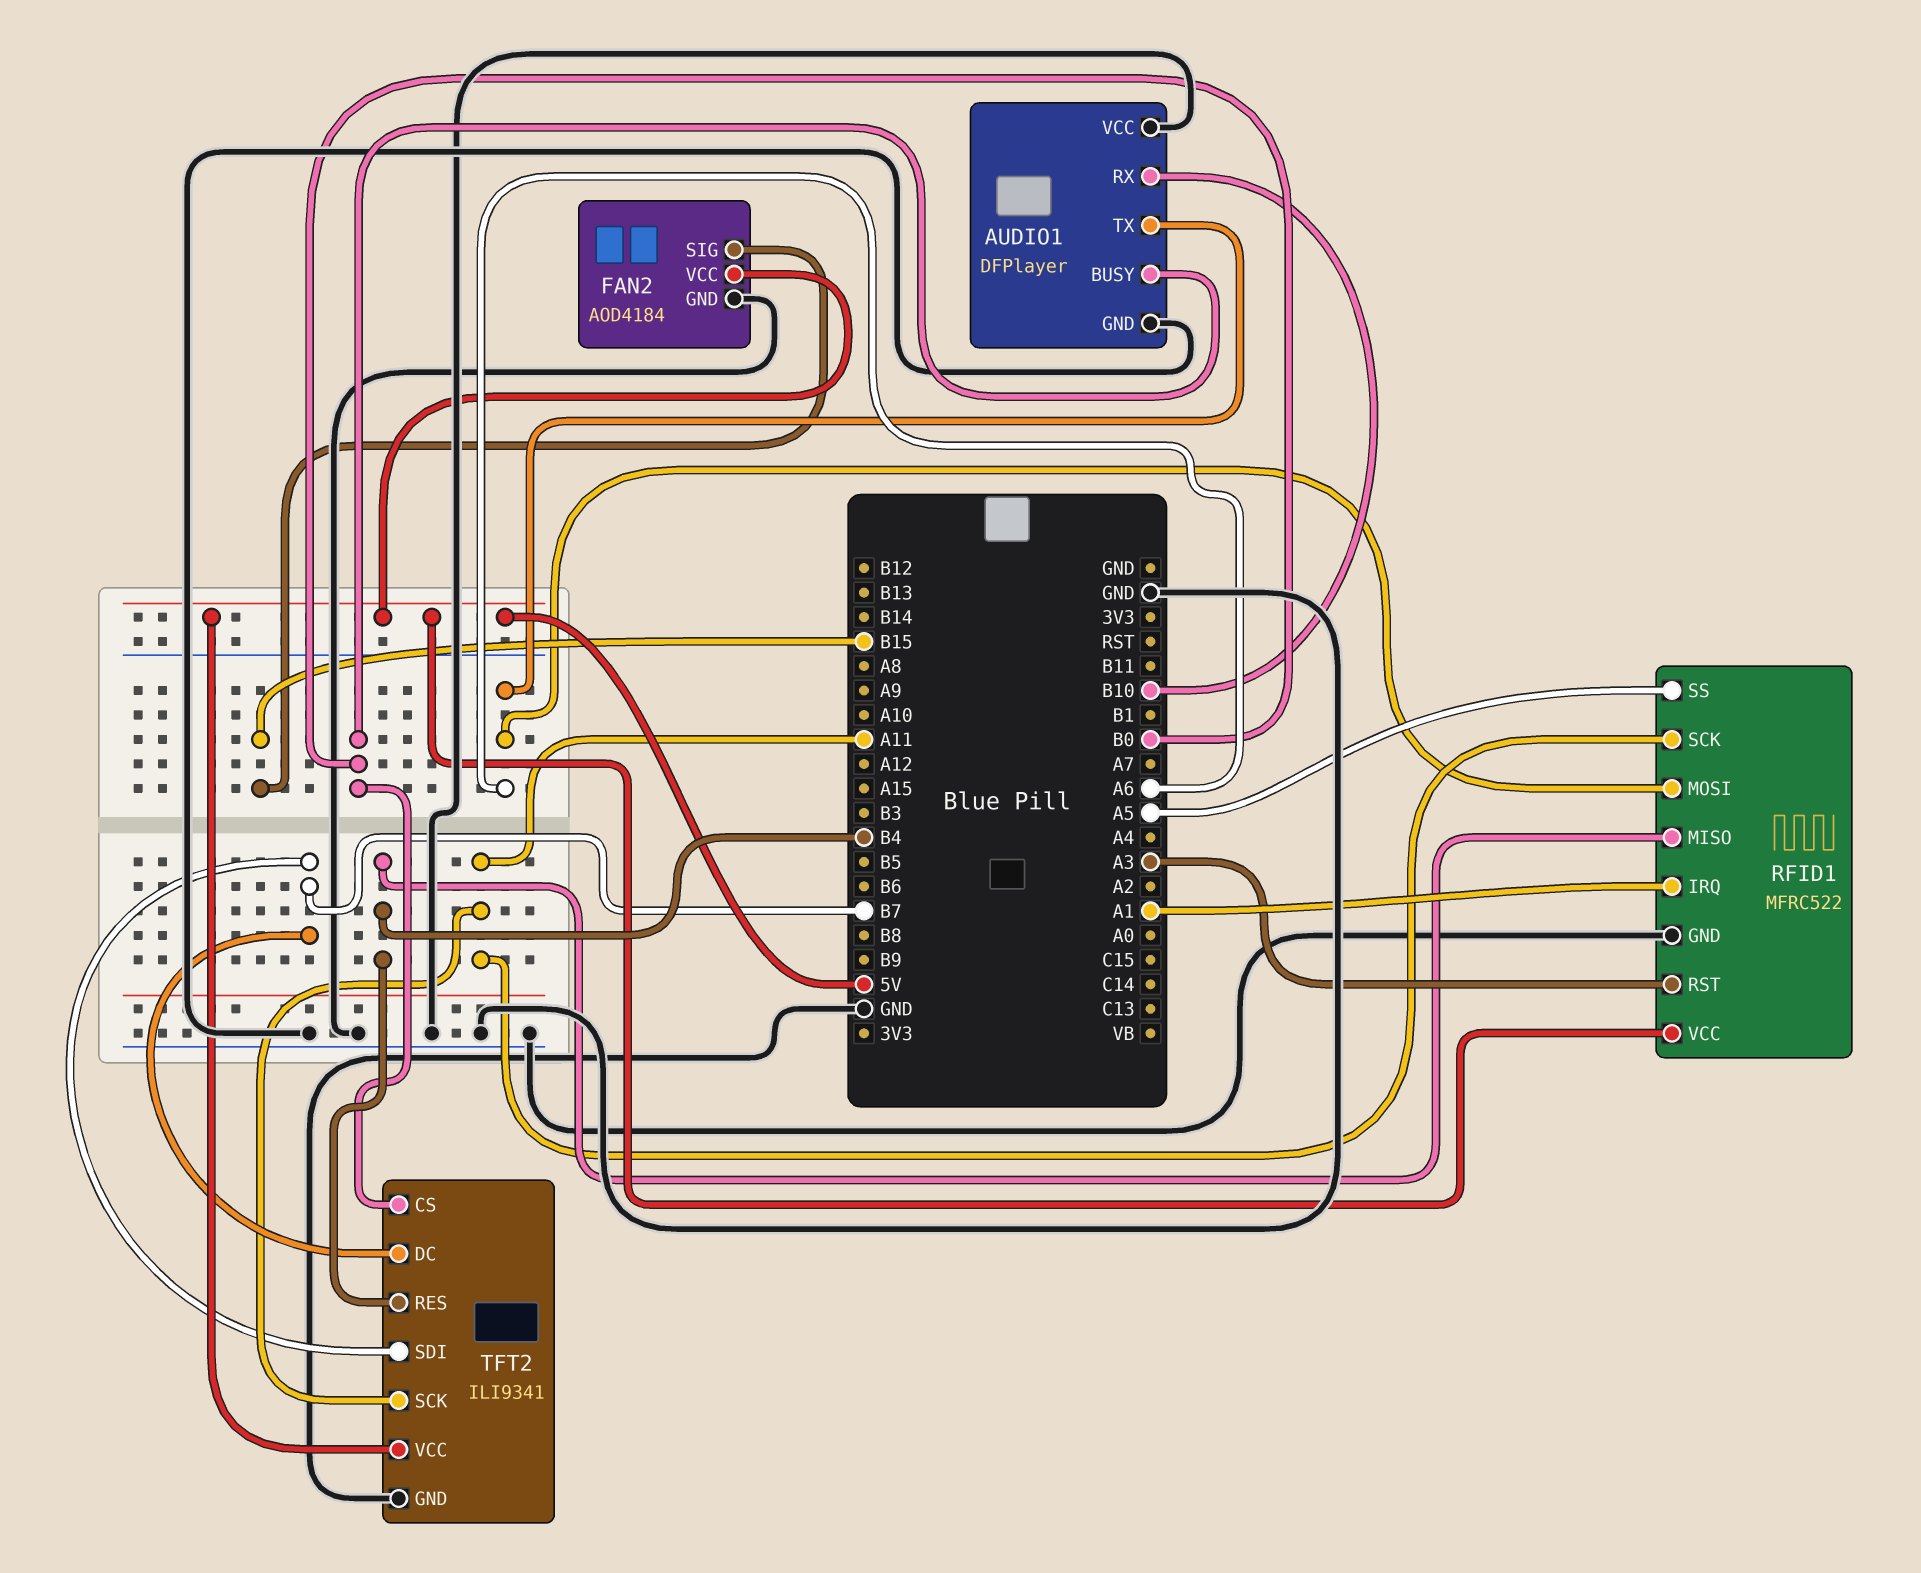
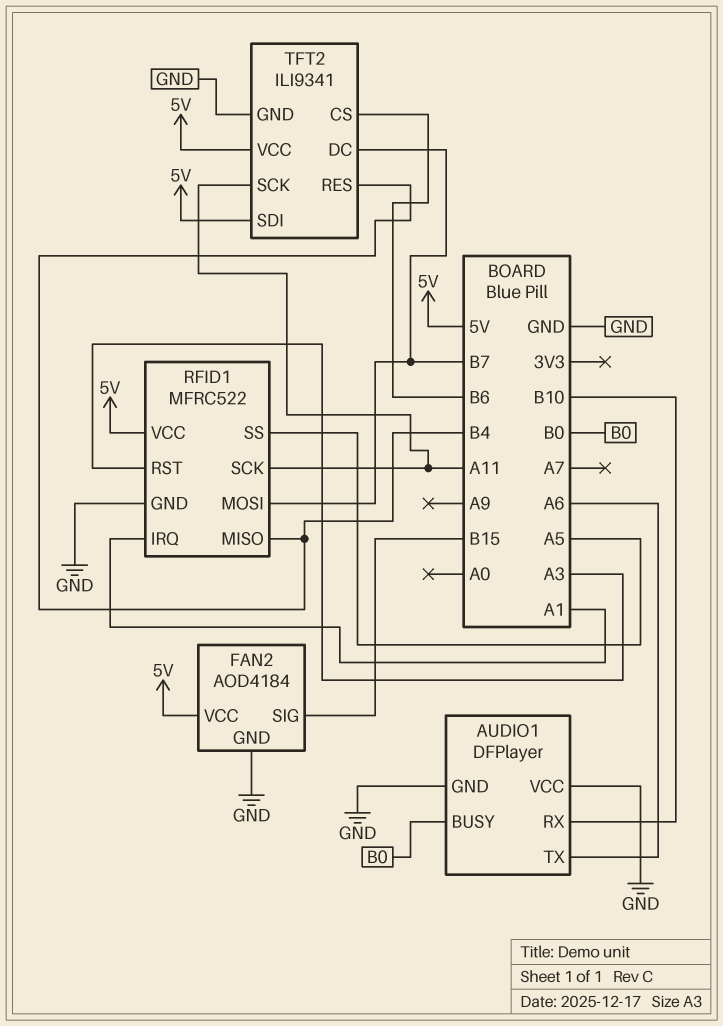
RFID1 pin MOSI: A6 -> B7
TFT2 pin CS: B0 -> B6
TFT2 pin SDI: B7 -> 5V

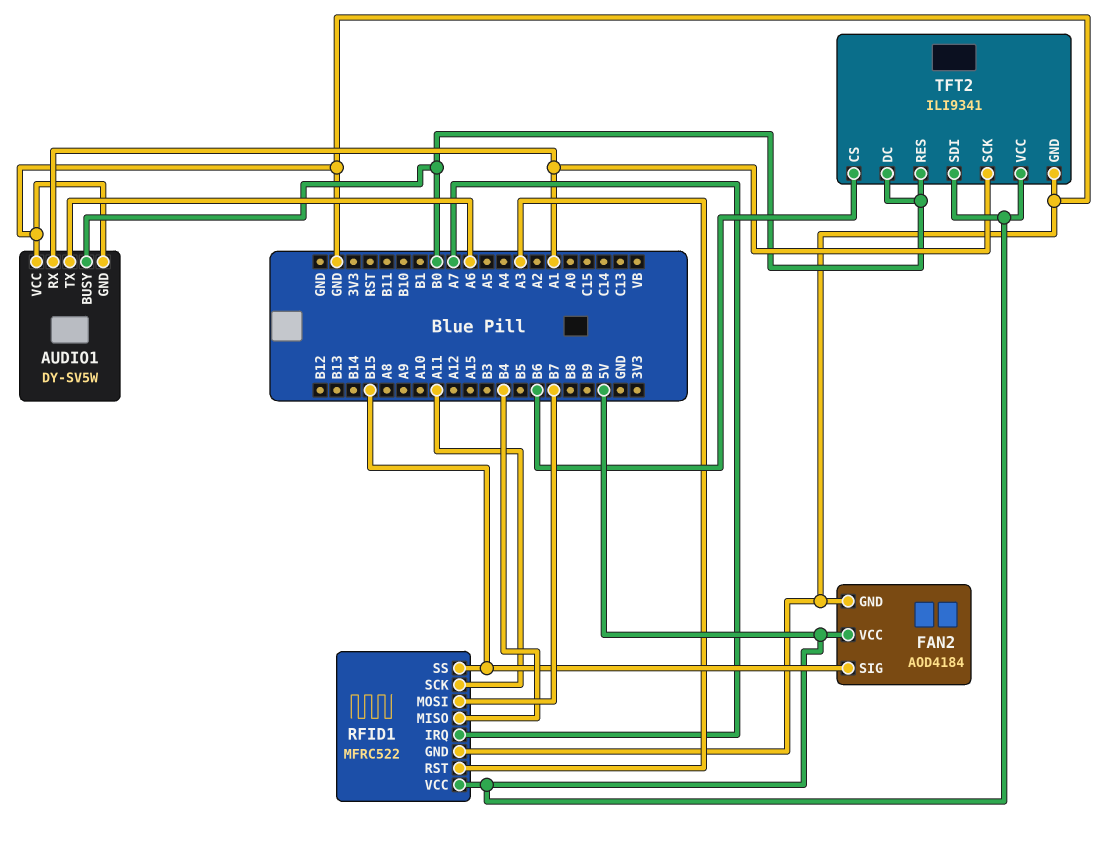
AUDIO1: DFPlayer -> DY-SV5W
AUDIO1 pin RX: B10 -> A1
RFID1 pin IRQ: A1 -> A7
RFID1 pin SS: A5 -> B15
TFT2 pin DC: B7 -> B0
TFT2 pin RES: B4 -> B0
TFT2 pin SCK: A11 -> A1

